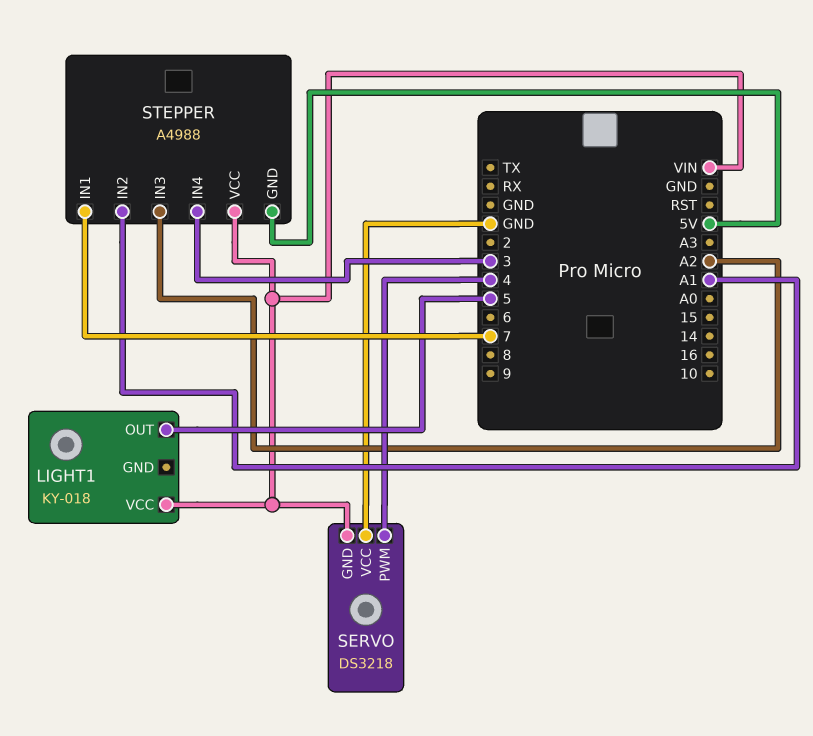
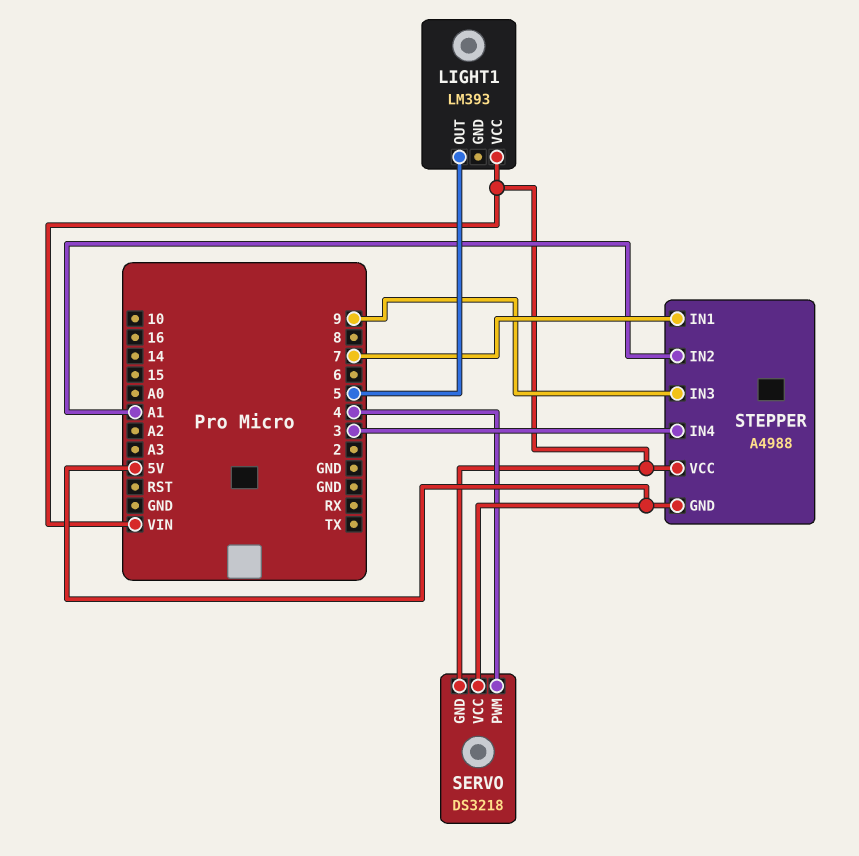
LIGHT1: KY-018 -> LM393
SERVO pin VCC: GND -> 5V
STEPPER pin IN3: A2 -> 9

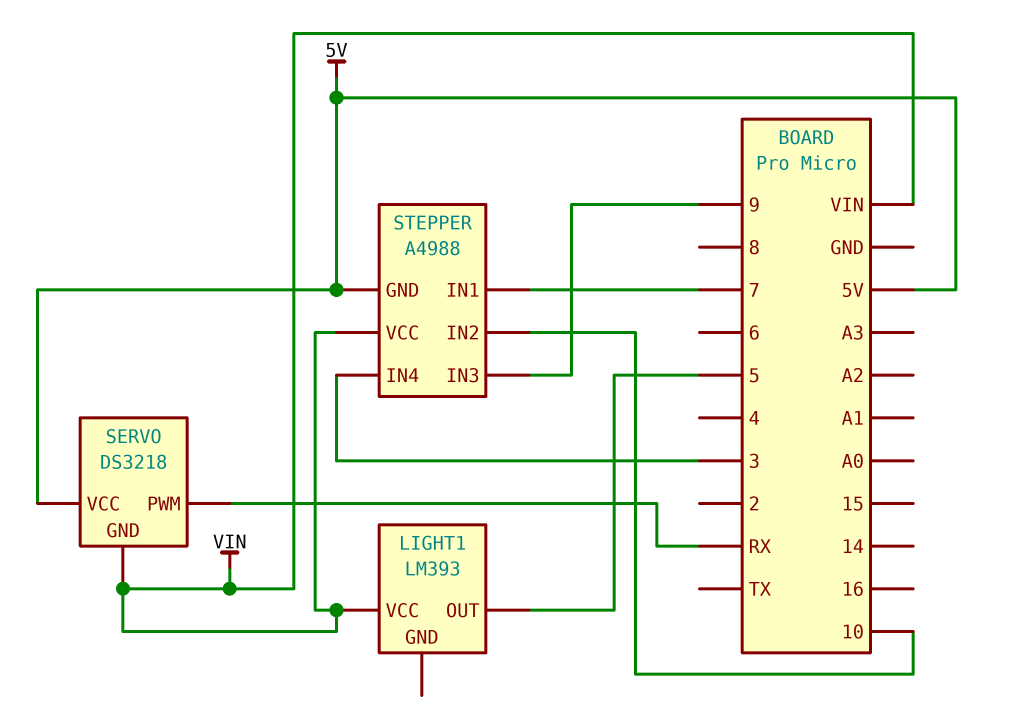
SERVO pin PWM: 4 -> RX
STEPPER pin IN2: A1 -> 10

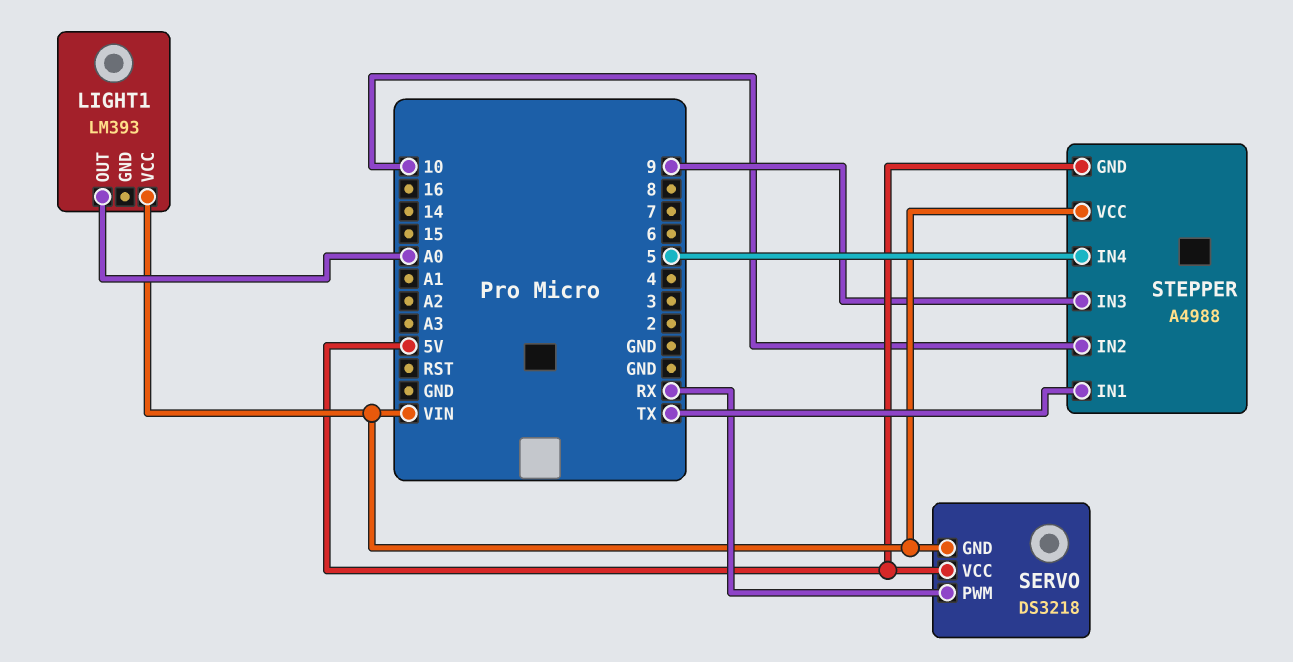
LIGHT1 pin OUT: 5 -> A0
STEPPER pin IN1: 7 -> TX
STEPPER pin IN4: 3 -> 5

